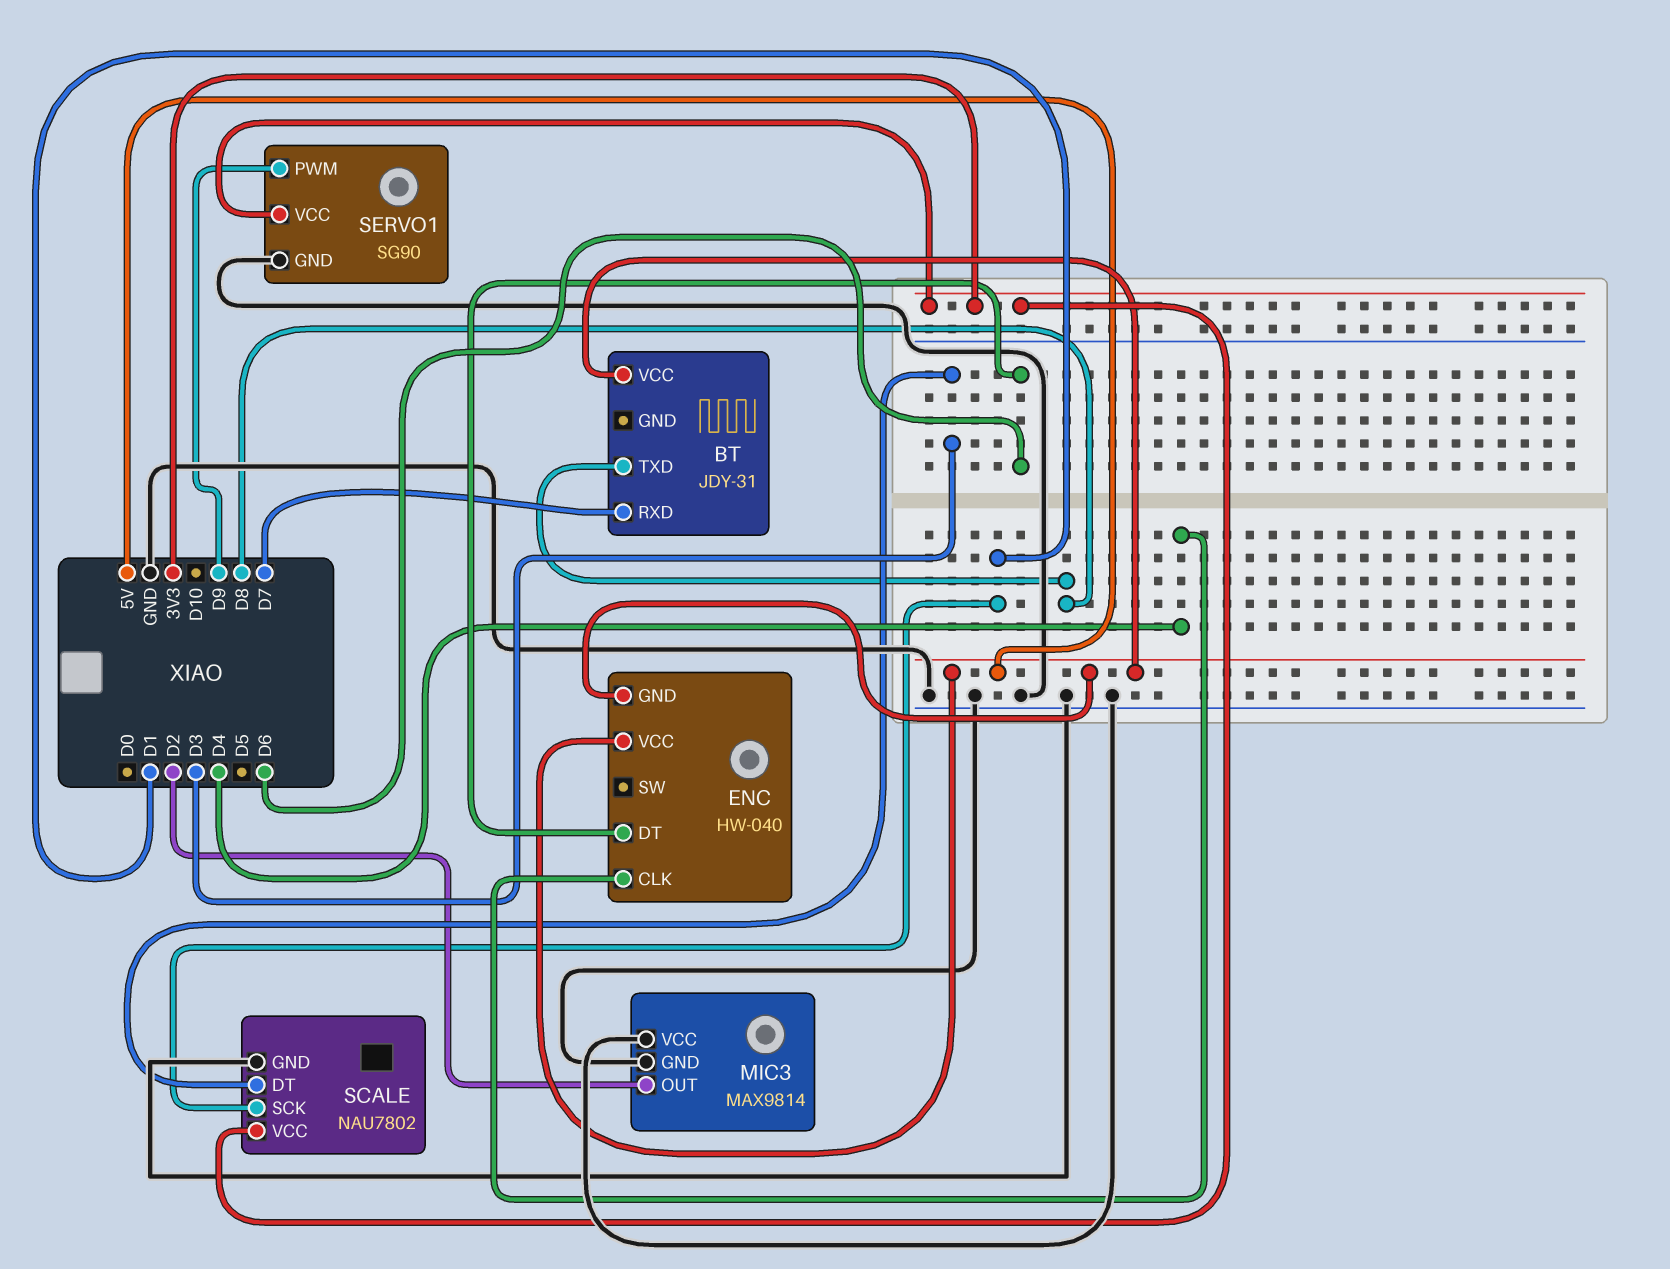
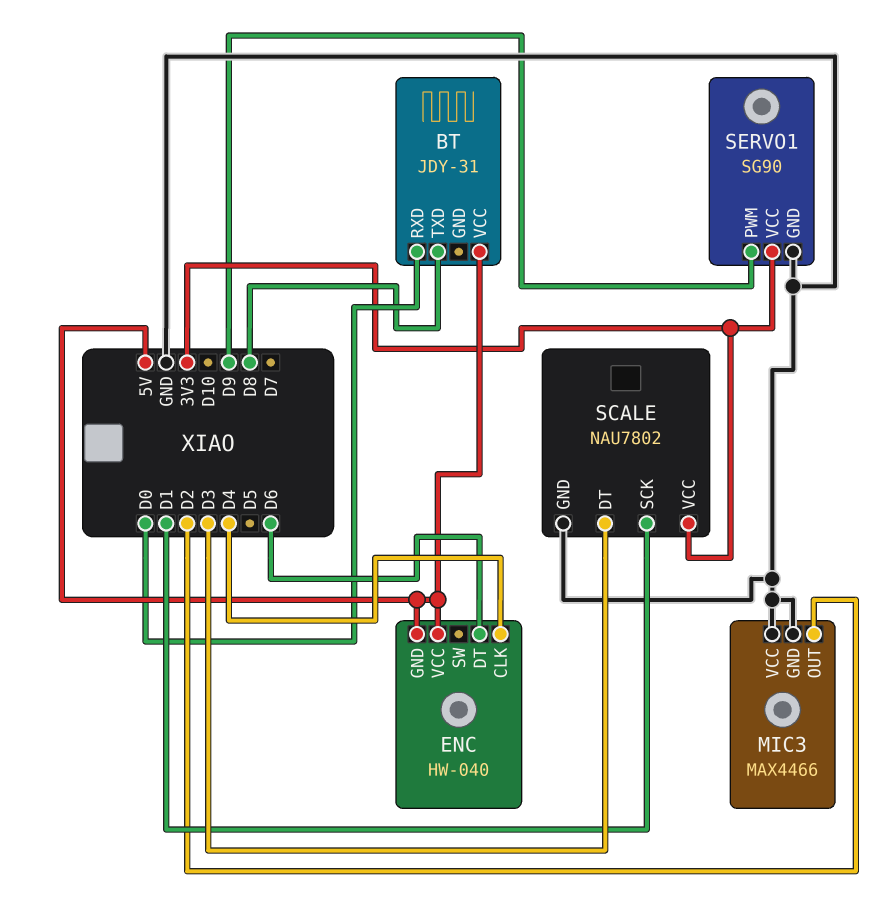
BT pin RXD: D7 -> D0
MIC3: MAX9814 -> MAX4466

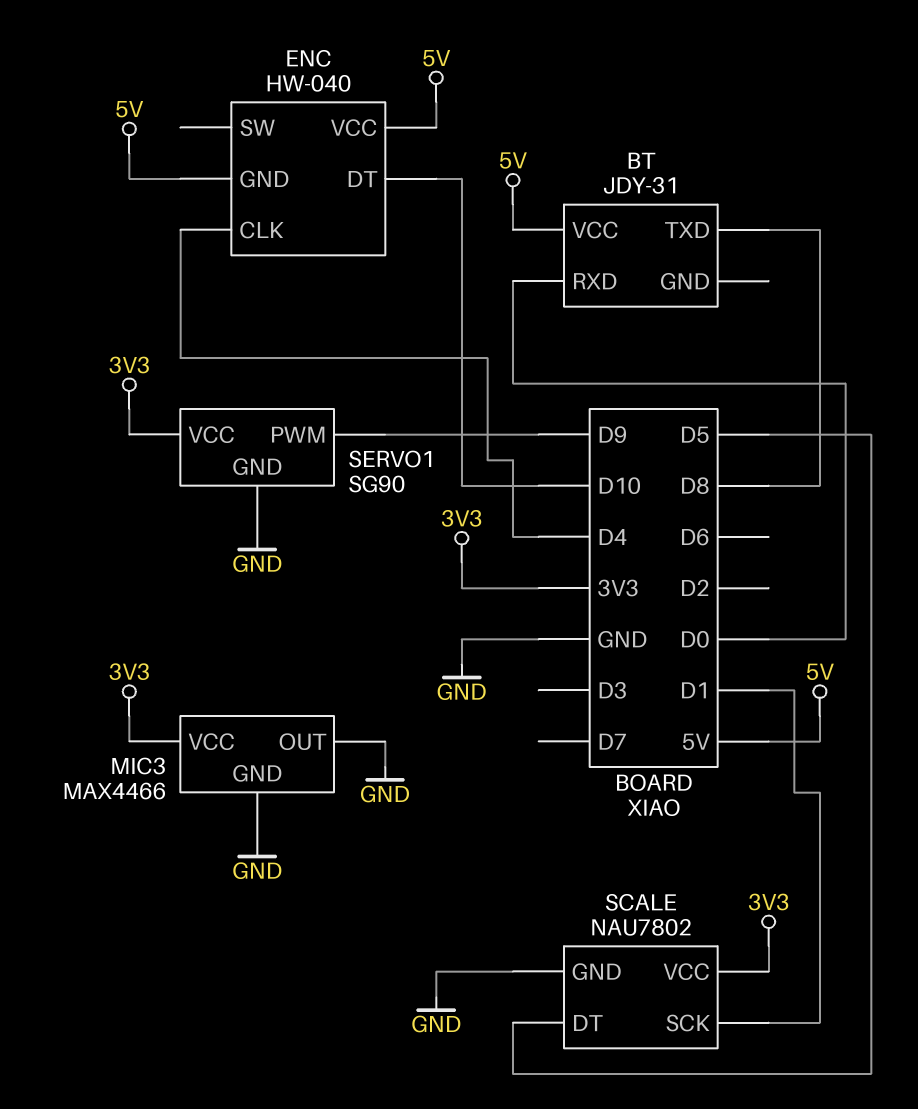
ENC pin DT: D6 -> D10
MIC3 pin OUT: D2 -> GND
MIC3 pin VCC: GND -> 3V3
SCALE pin DT: D3 -> D5

